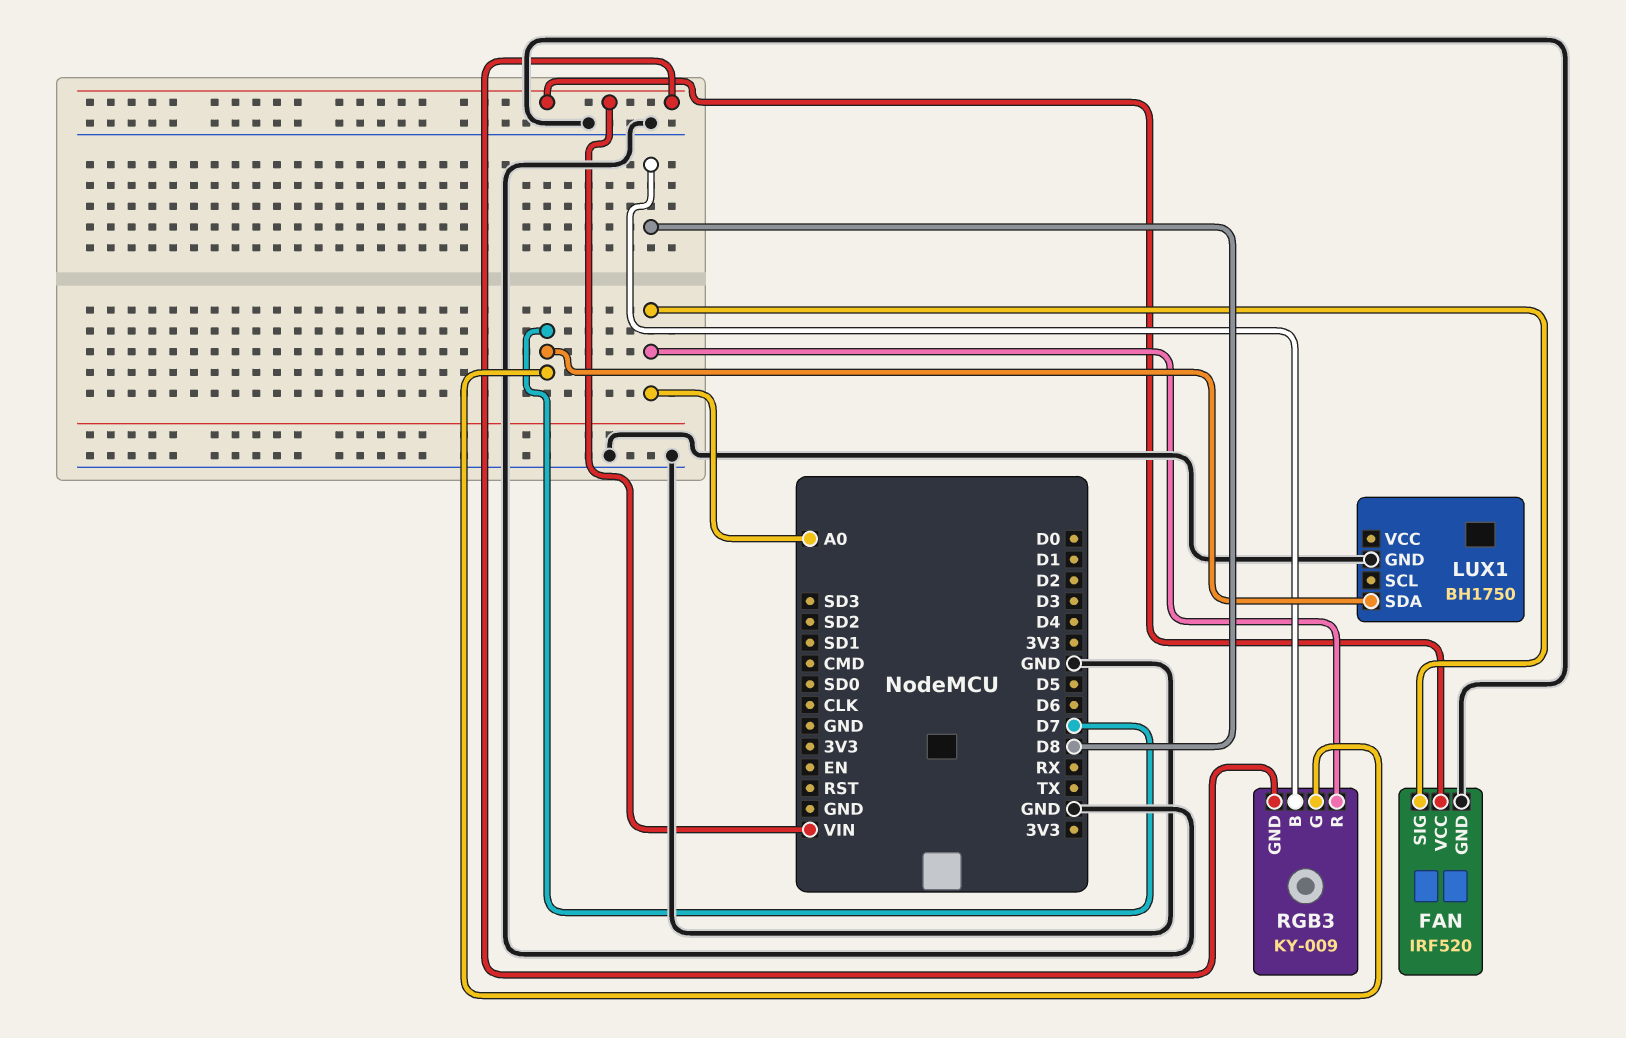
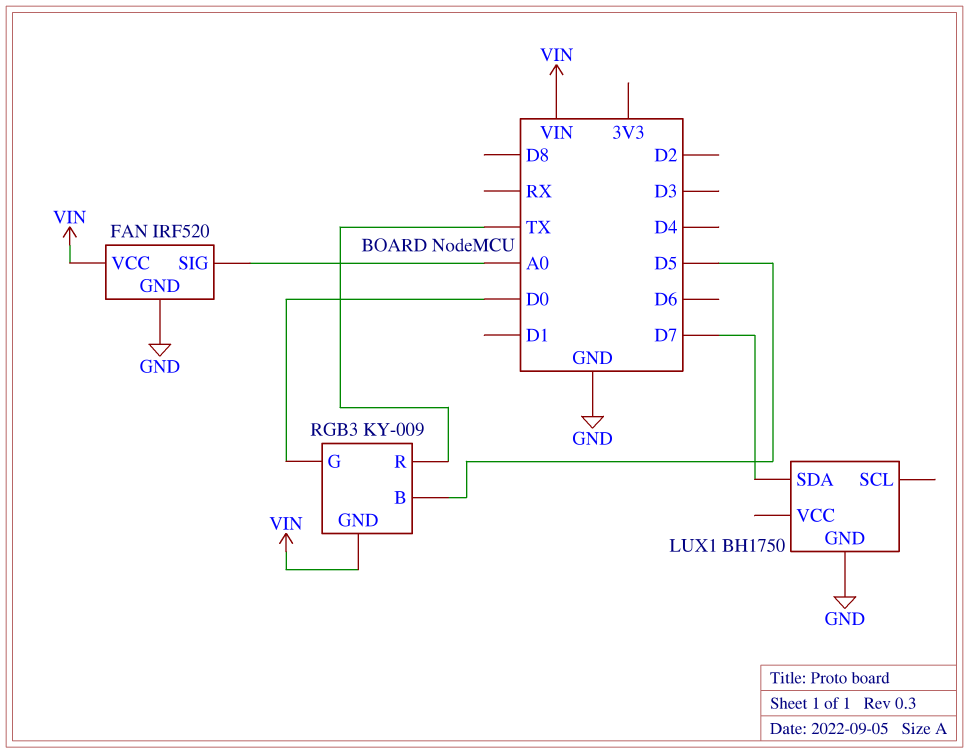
RGB3 pin B: D8 -> D5
RGB3 pin G: D7 -> D0
RGB3 pin R: A0 -> TX

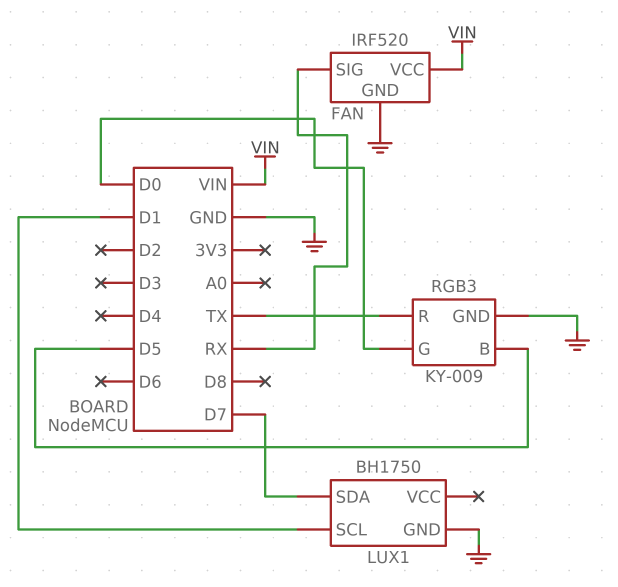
FAN pin SIG: A0 -> RX
LUX1 pin SCL: none -> D1
RGB3 pin GND: VIN -> GND

